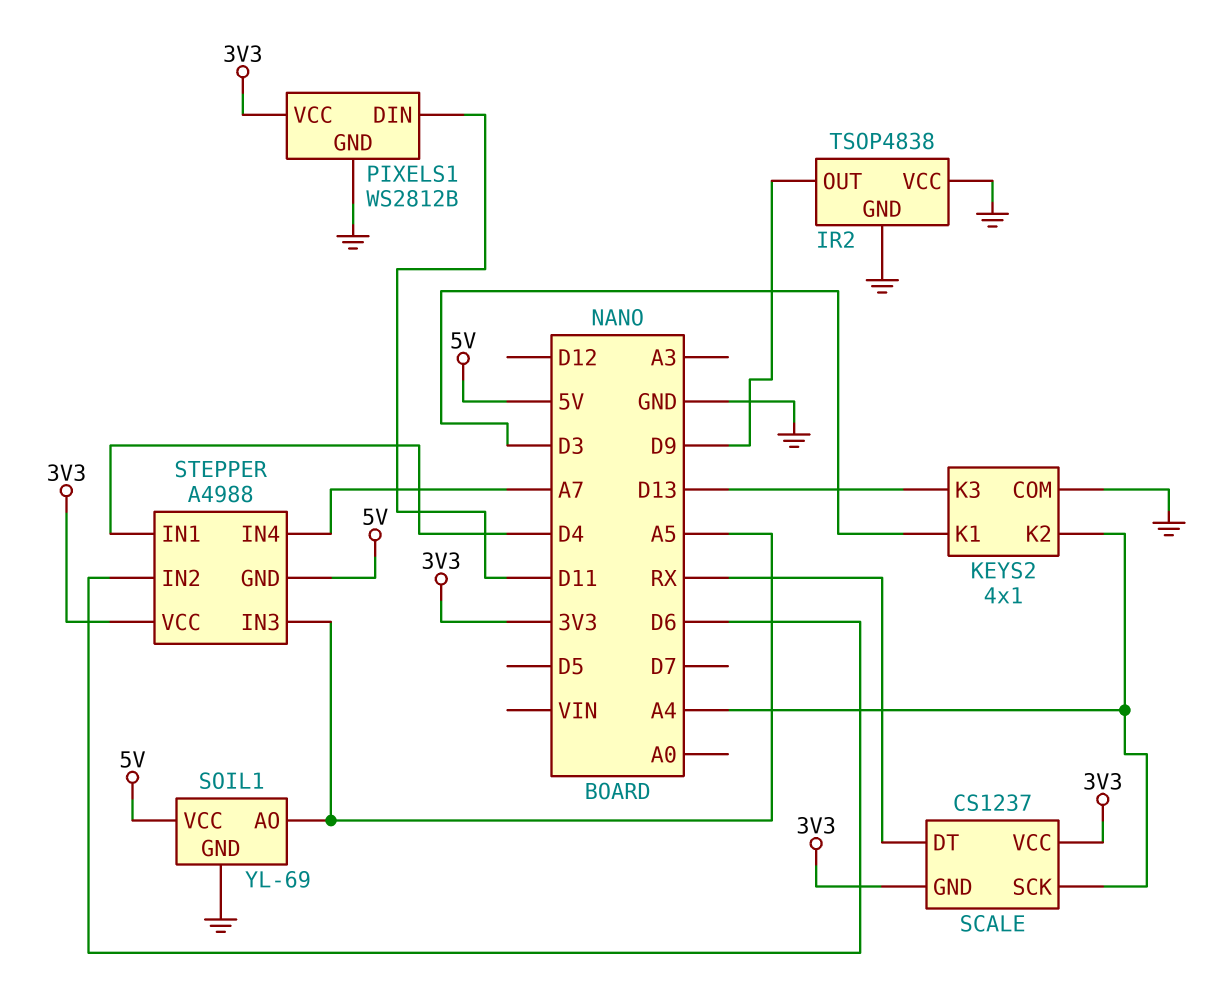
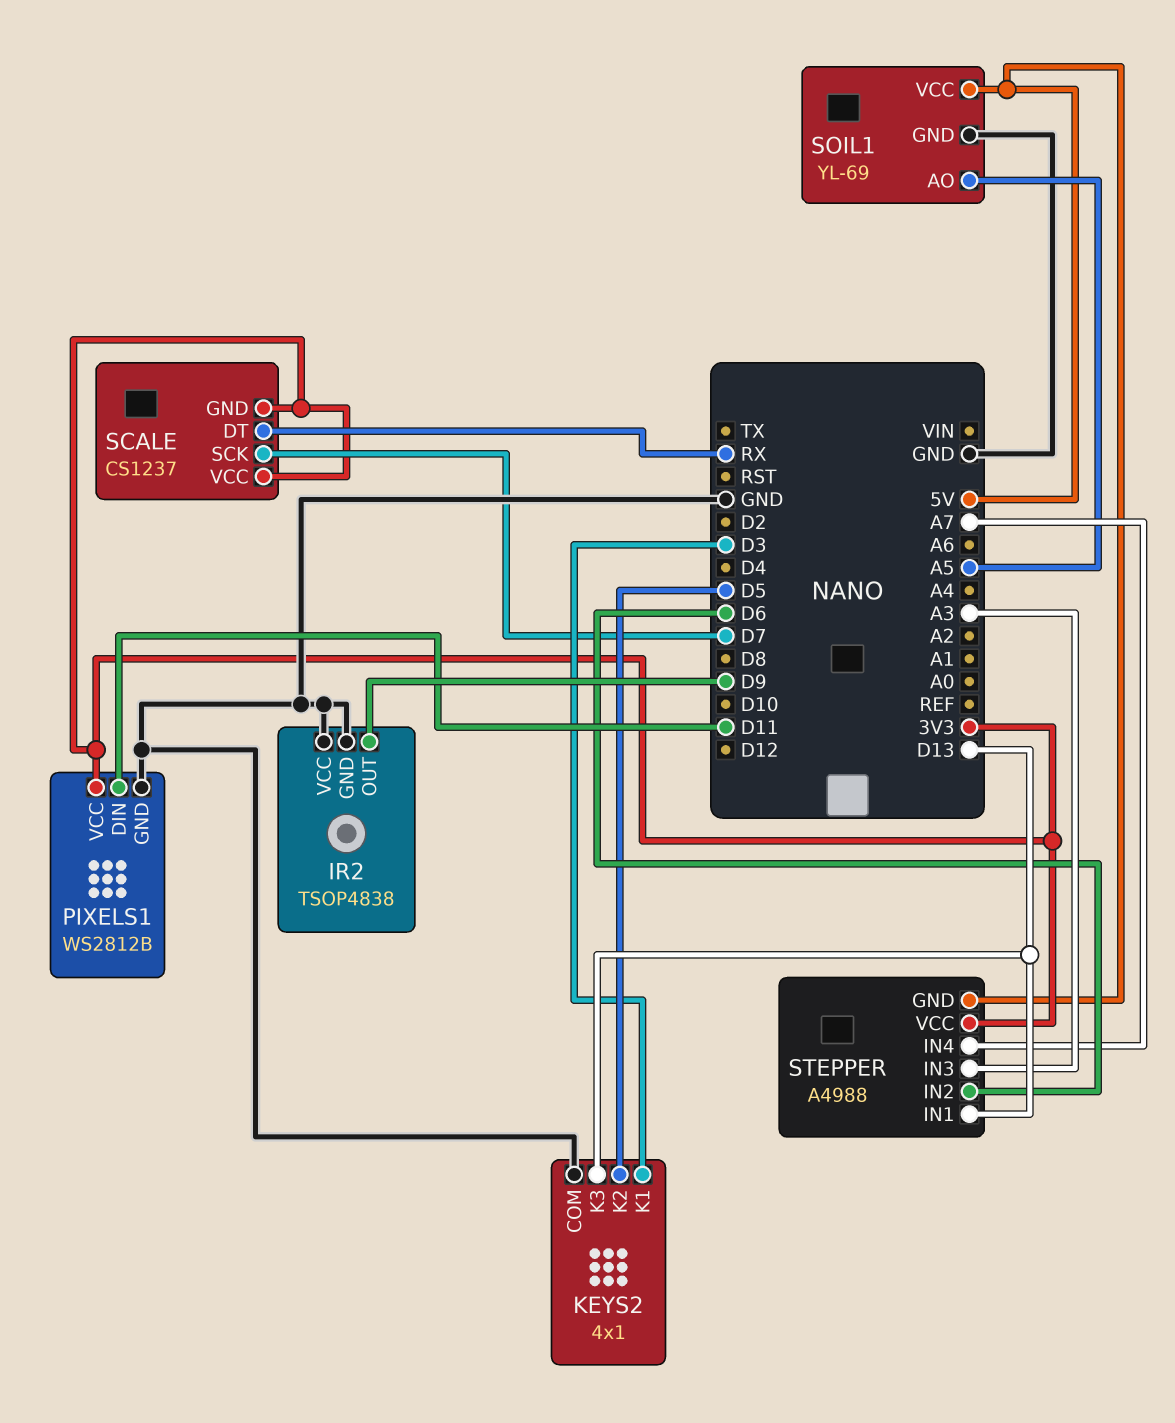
KEYS2 pin K2: A4 -> D5
SCALE pin SCK: A4 -> D7
STEPPER pin IN1: D4 -> D13
STEPPER pin IN3: A5 -> A3

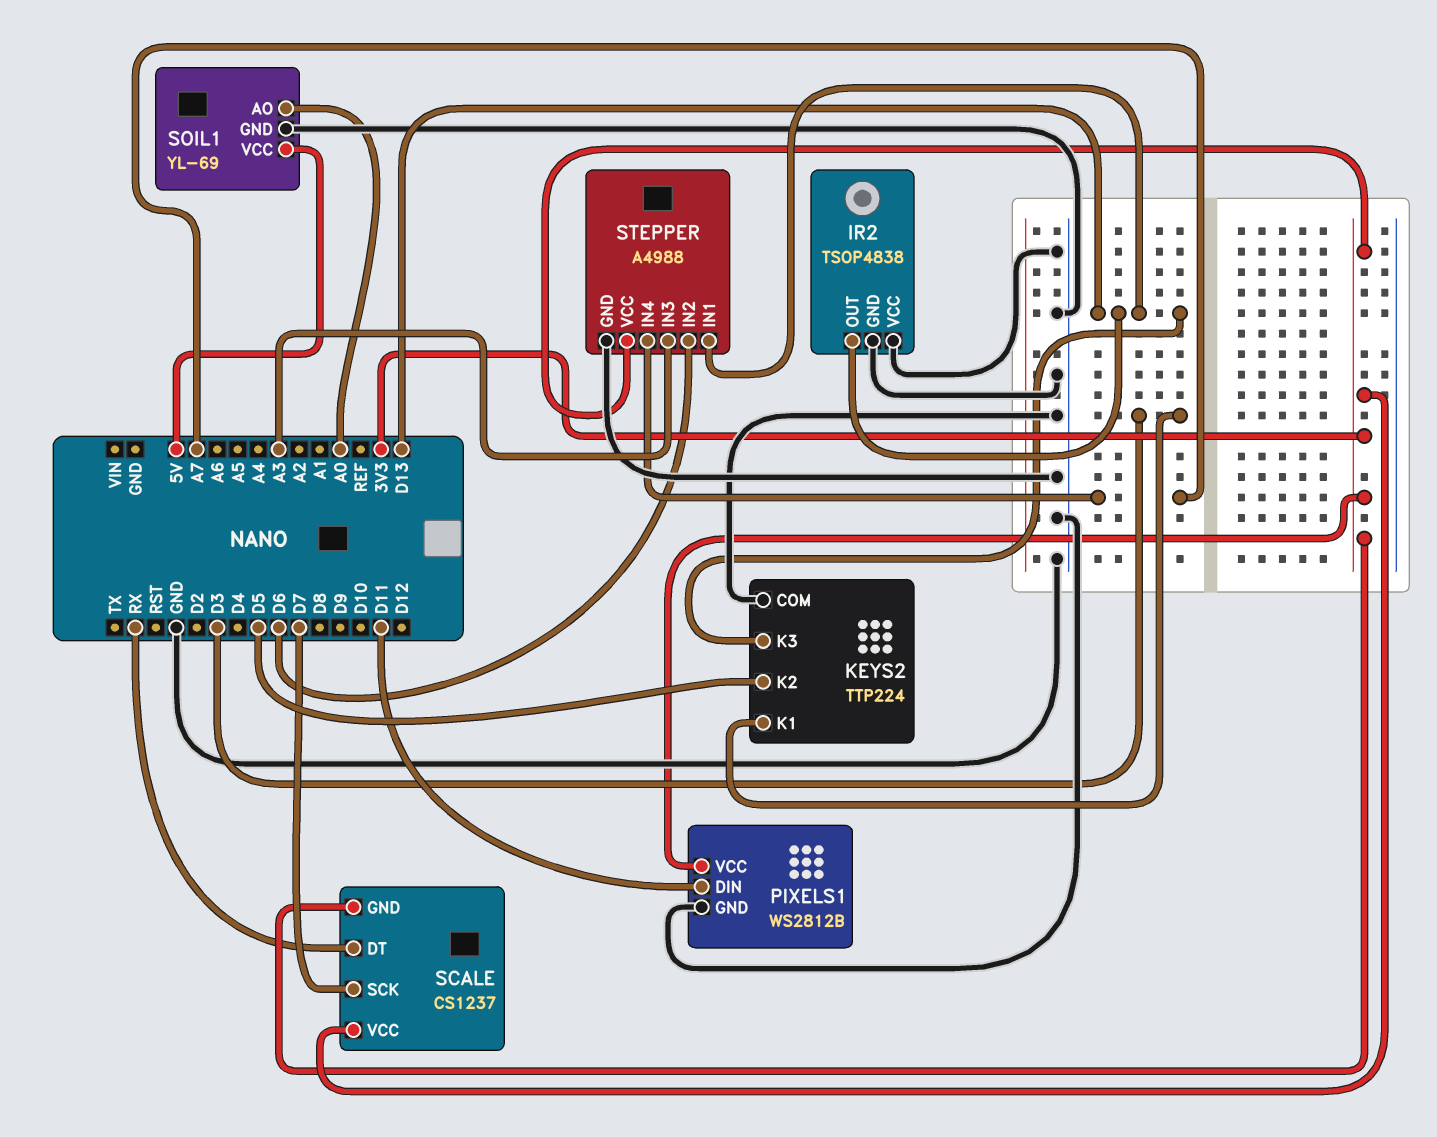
IR2 pin OUT: D9 -> D13
KEYS2: 4x1 -> TTP224
SOIL1 pin AO: A5 -> A0
STEPPER pin GND: 5V -> GND

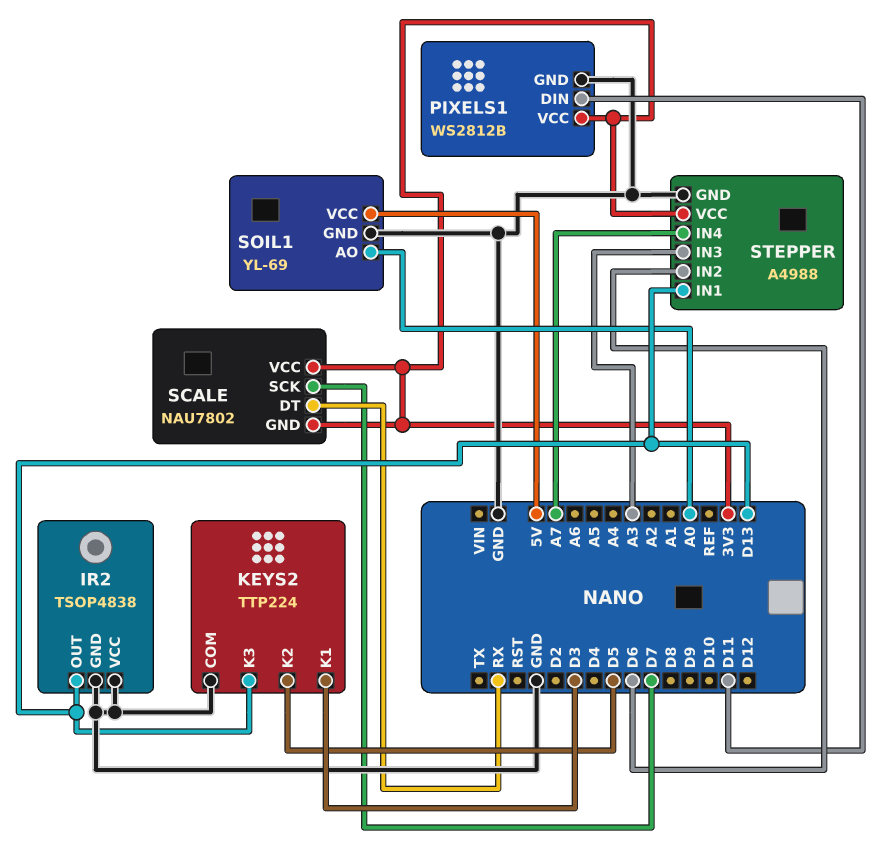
SCALE: CS1237 -> NAU7802

